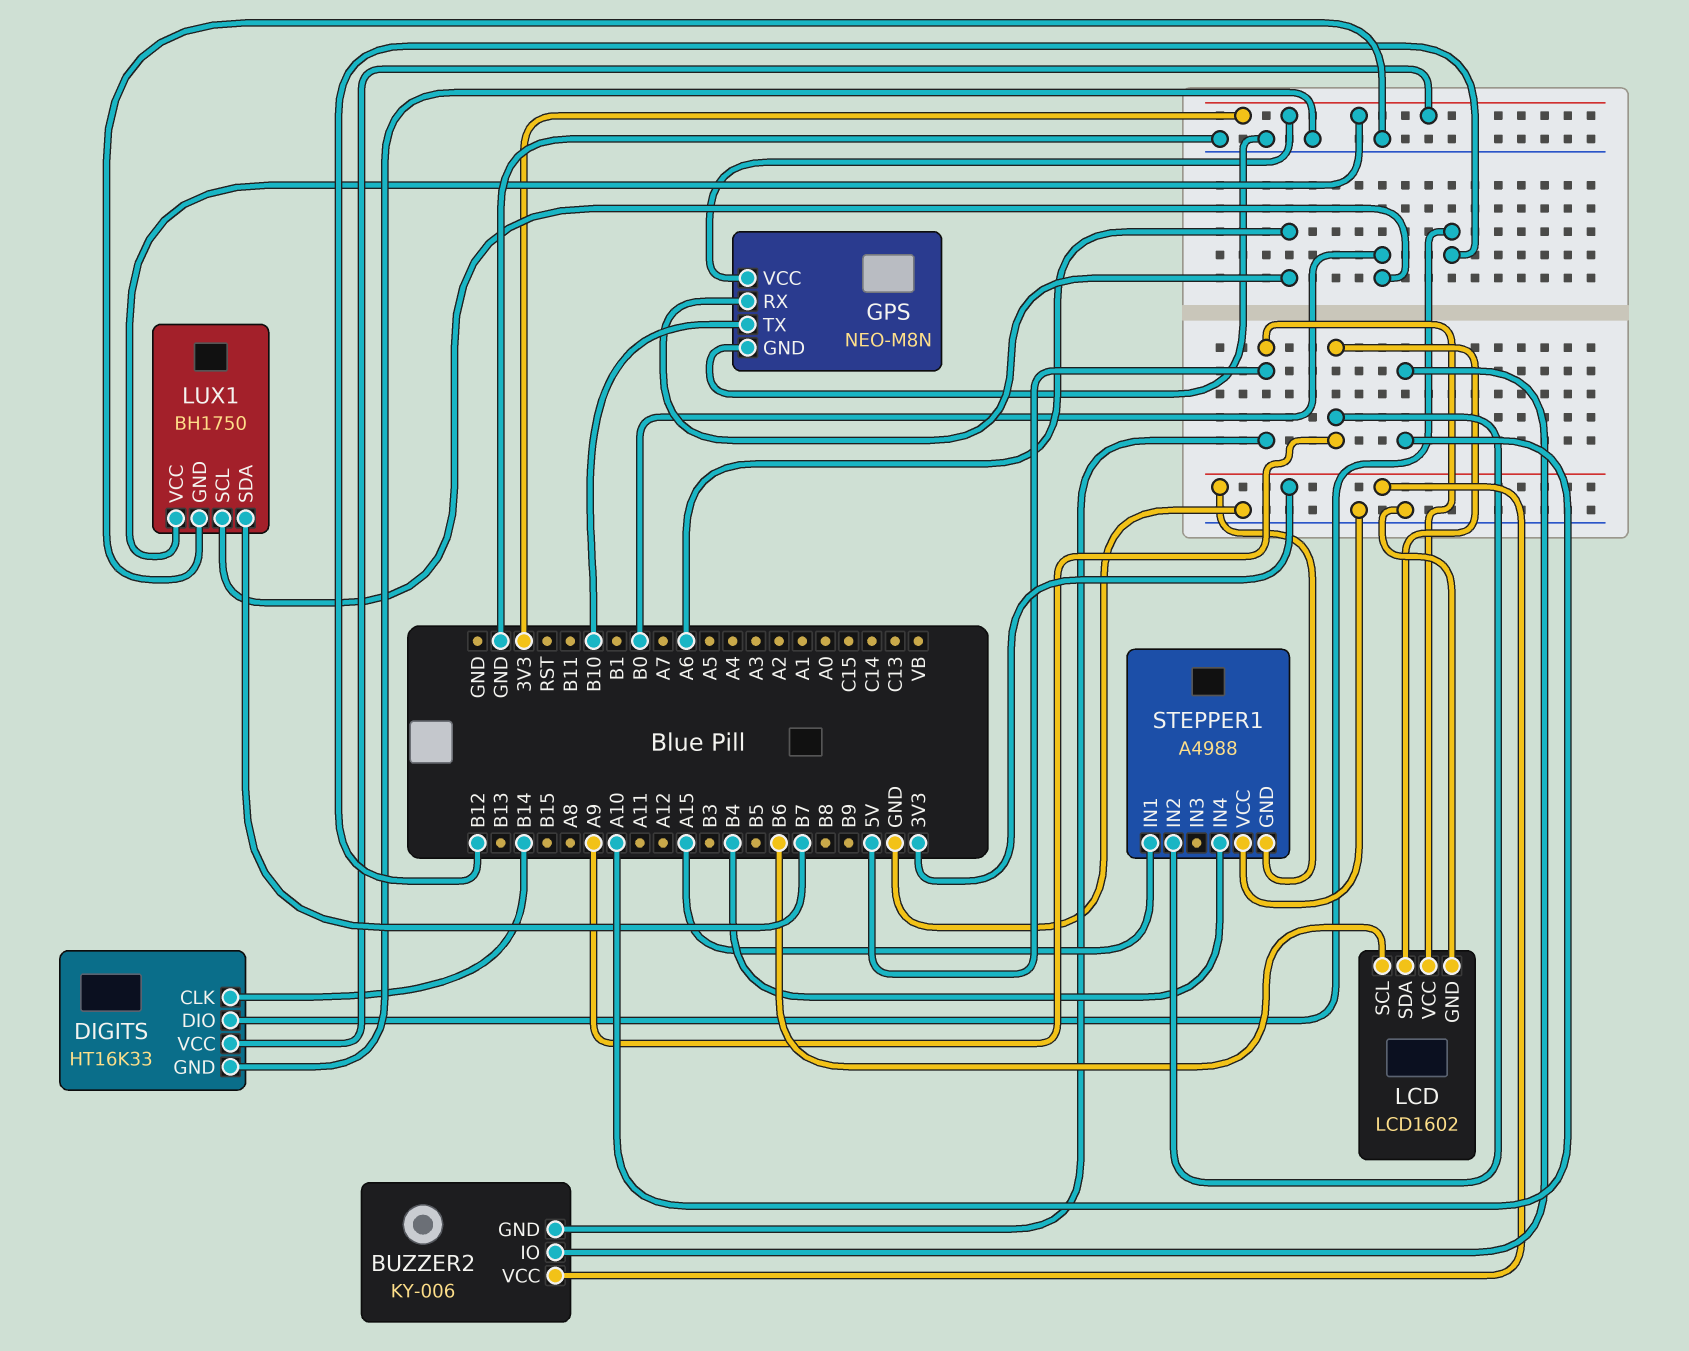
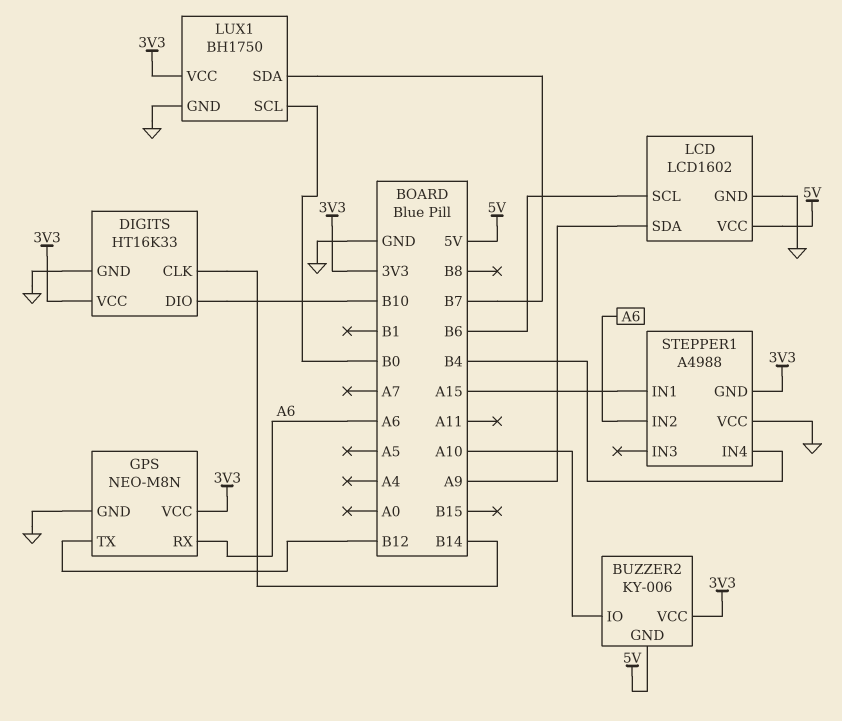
DIGITS pin DIO: B12 -> B10
GPS pin TX: B10 -> B12
STEPPER1 pin IN2: A9 -> A6

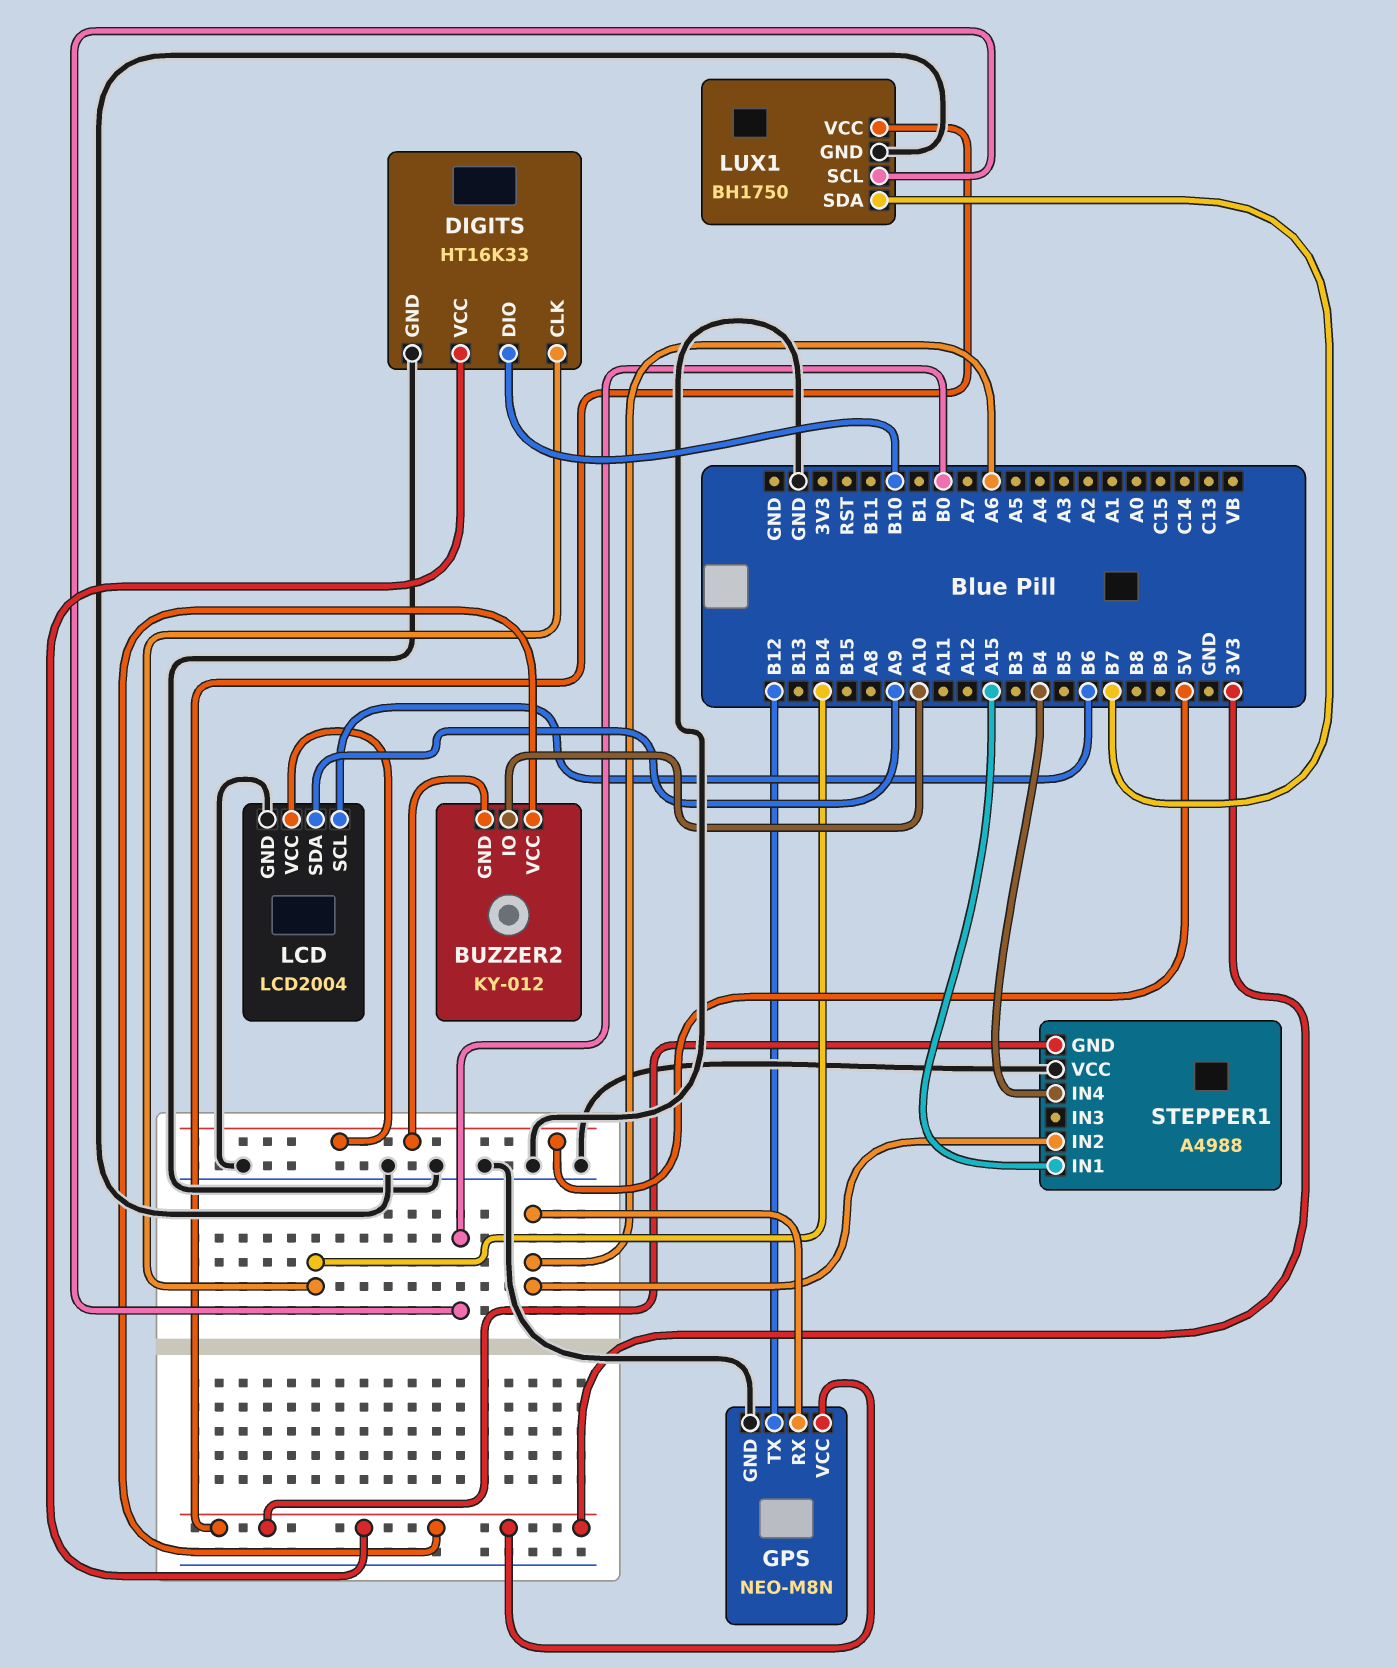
BUZZER2: KY-006 -> KY-012
LCD: LCD1602 -> LCD2004

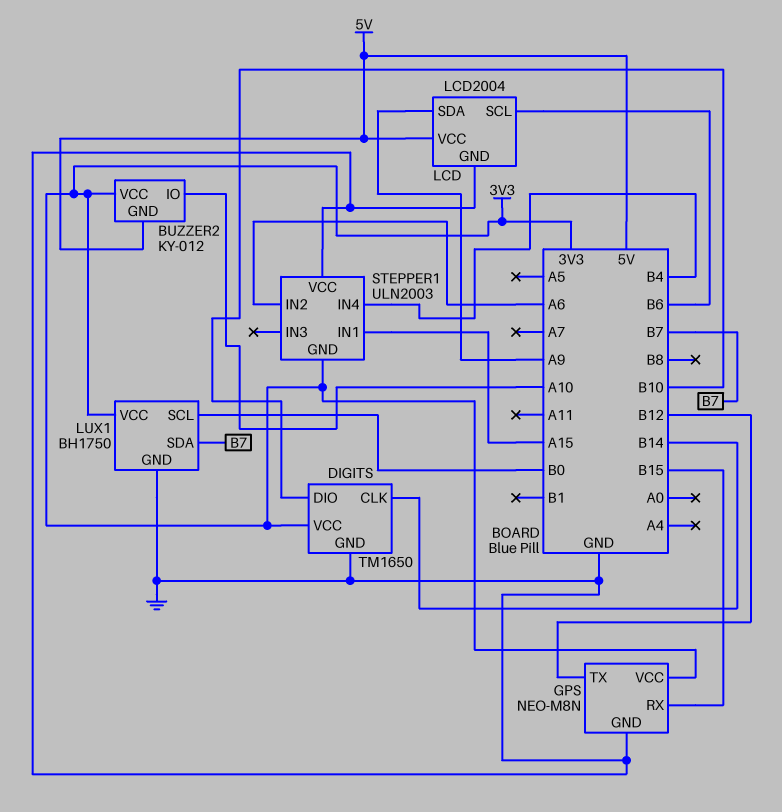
DIGITS: HT16K33 -> TM1650
GPS pin RX: A6 -> B15
STEPPER1: A4988 -> ULN2003

